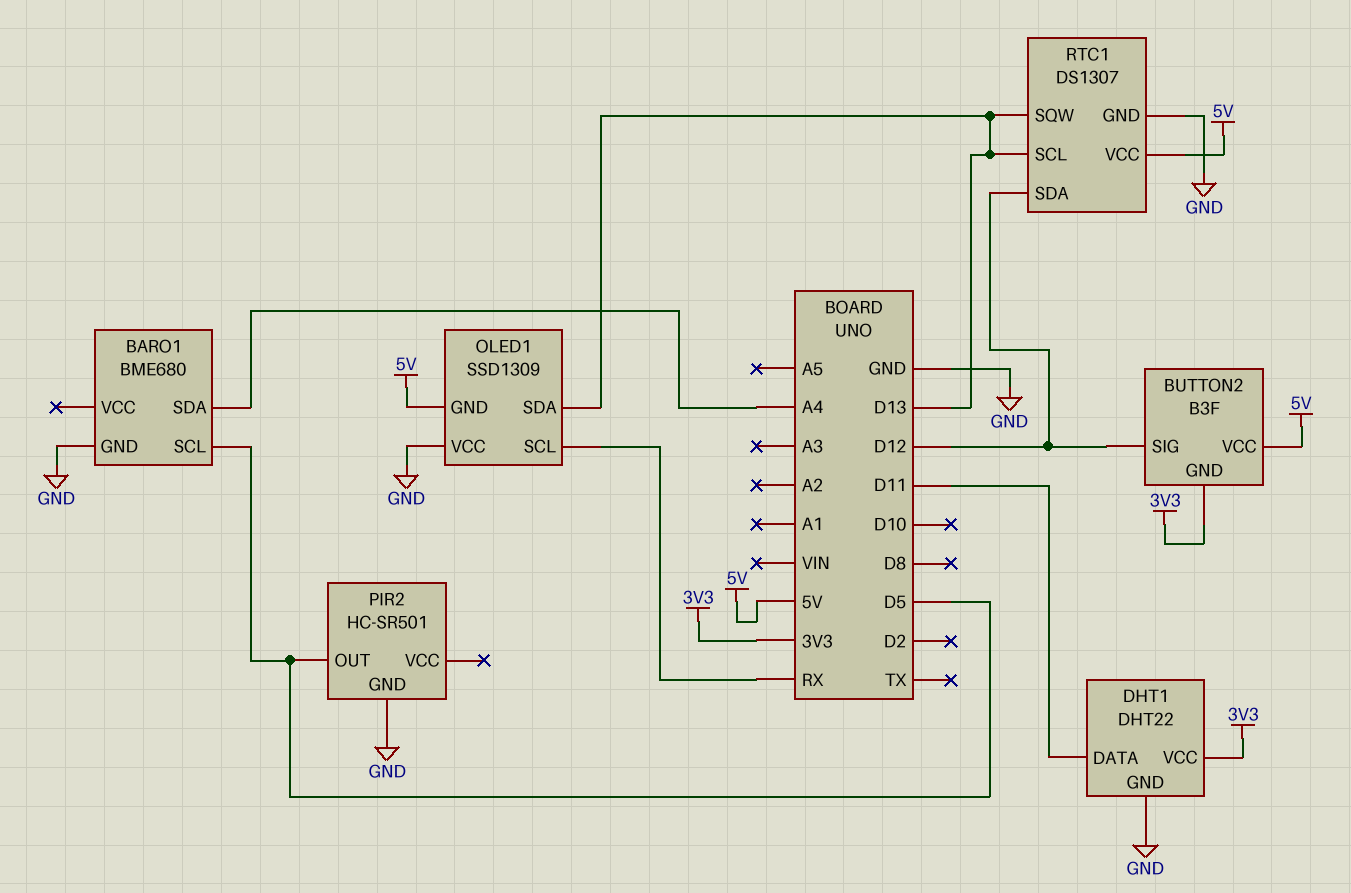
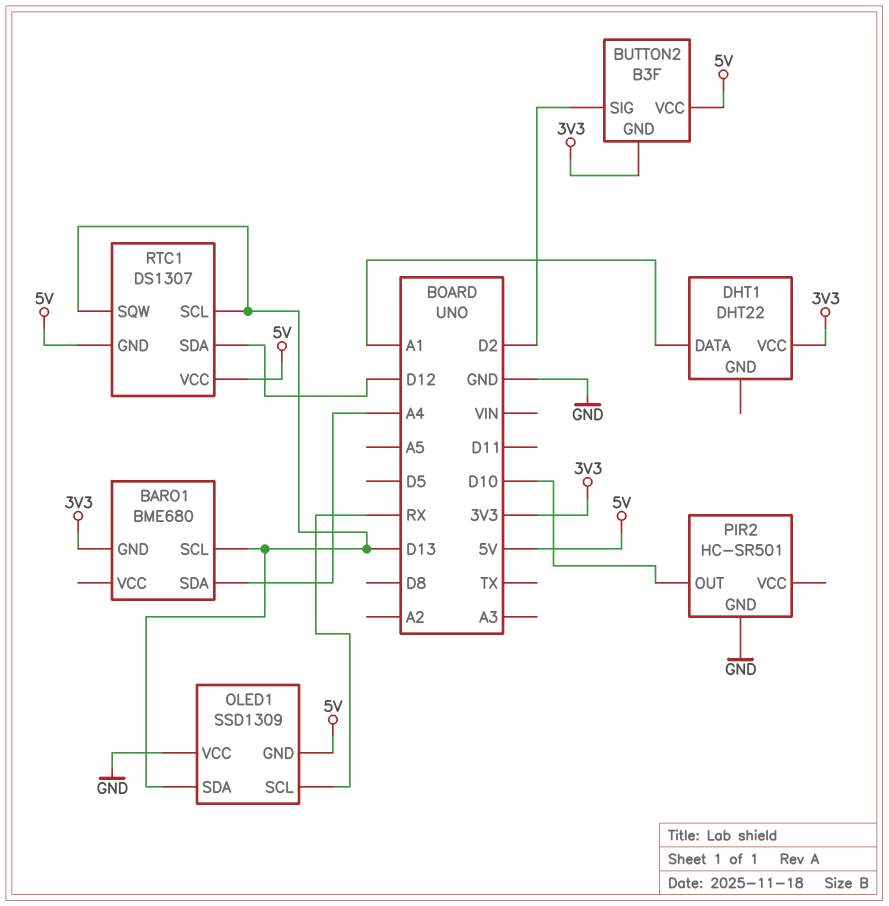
BARO1 pin GND: GND -> 3V3
BARO1 pin SCL: D5 -> D13
BUTTON2 pin SIG: D12 -> D2
DHT1 pin DATA: D11 -> A1
DHT1 pin GND: GND -> none
PIR2 pin OUT: D5 -> D10
RTC1 pin GND: GND -> 5V

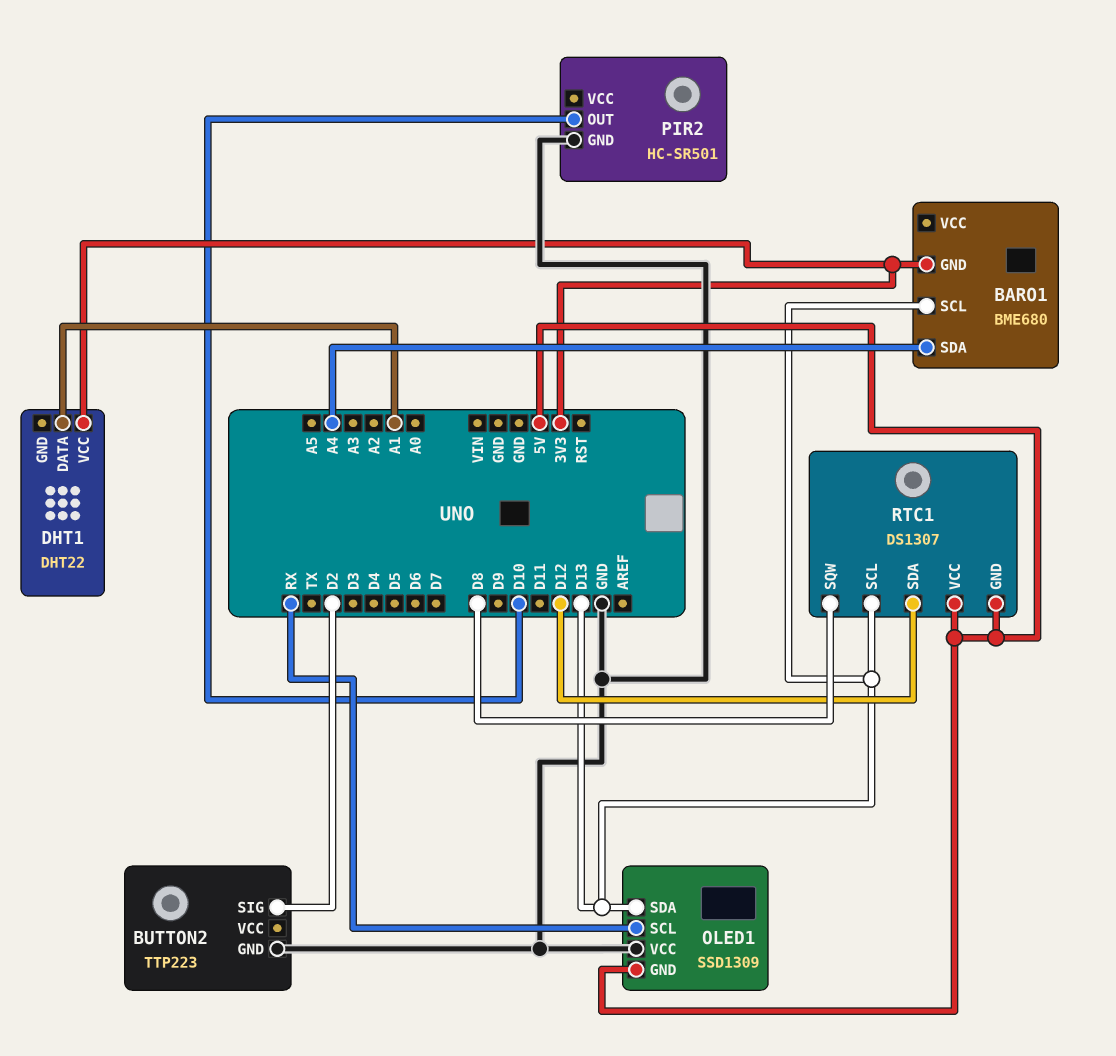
BUTTON2: B3F -> TTP223
BUTTON2 pin GND: 3V3 -> GND
BUTTON2 pin VCC: 5V -> none
RTC1 pin SQW: D13 -> D8

